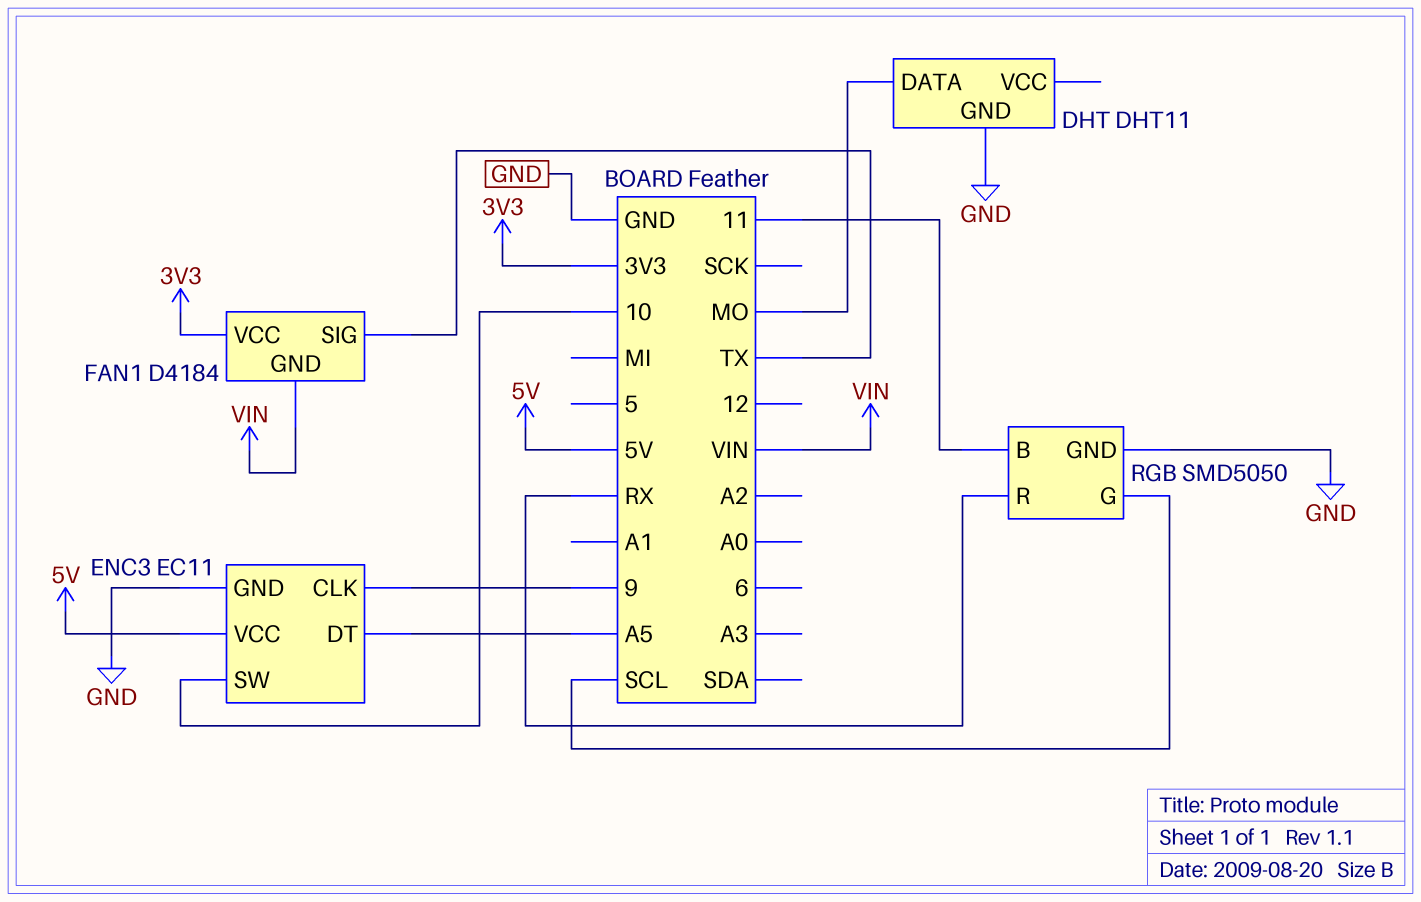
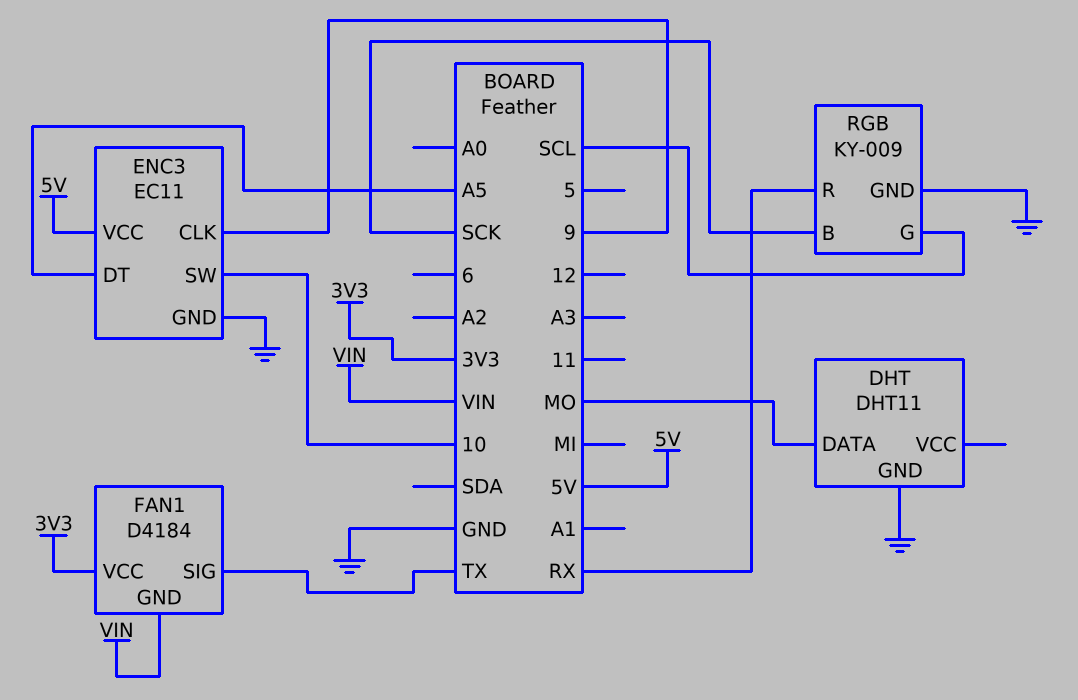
RGB: SMD5050 -> KY-009
RGB pin B: 11 -> SCK

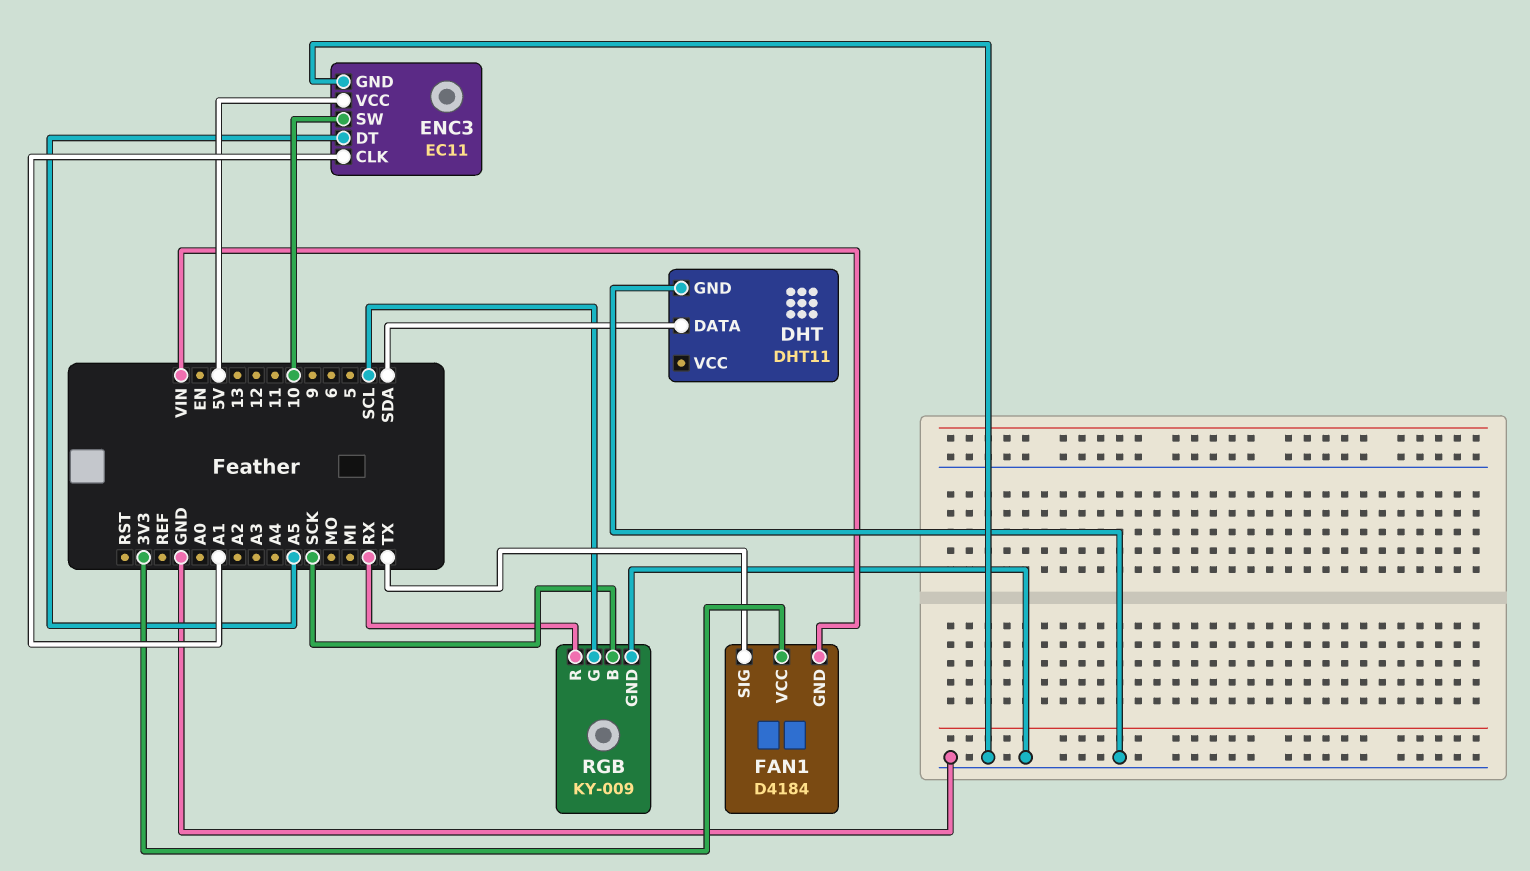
DHT pin DATA: MO -> SDA
ENC3 pin CLK: 9 -> A1

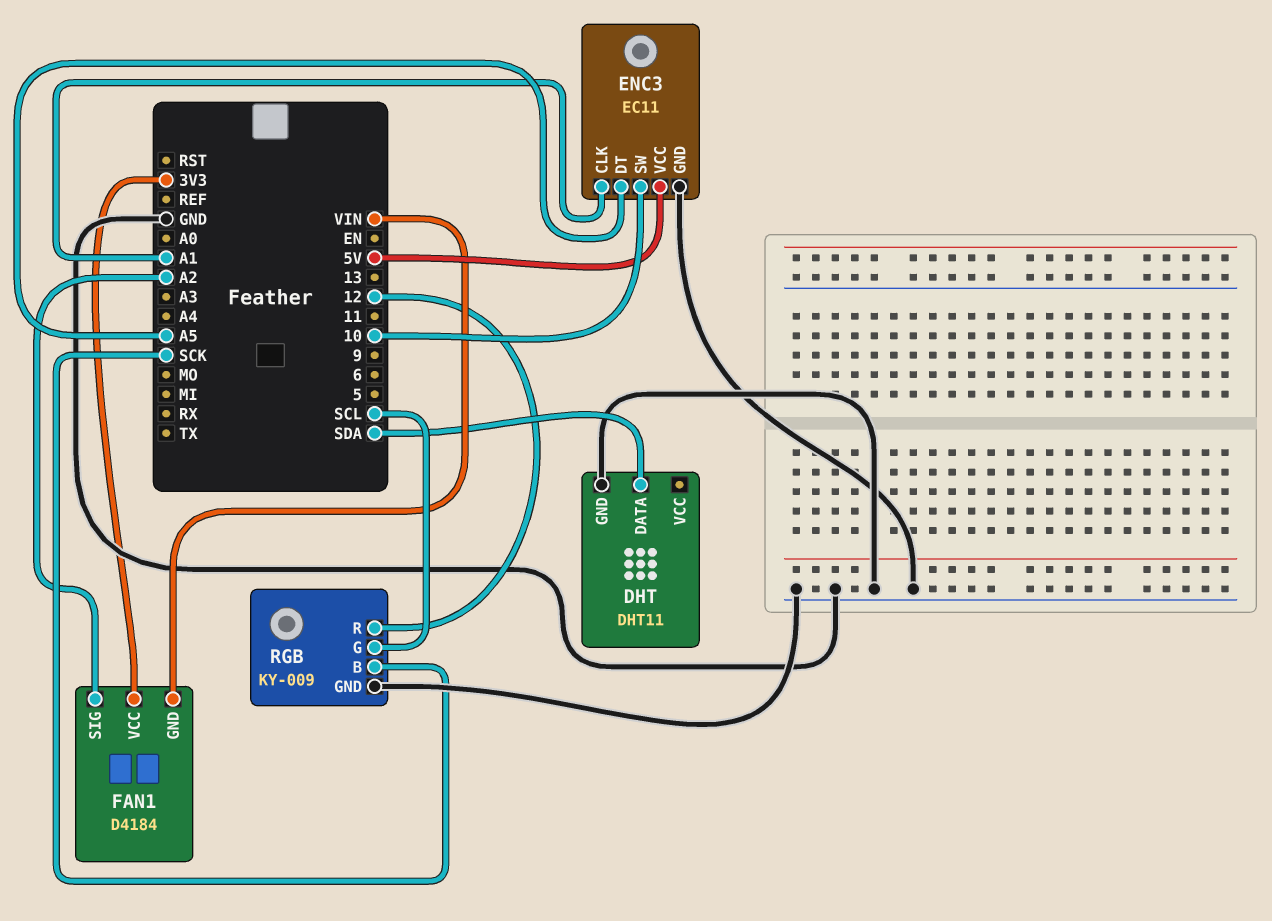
FAN1 pin SIG: TX -> A2
RGB pin R: RX -> 12

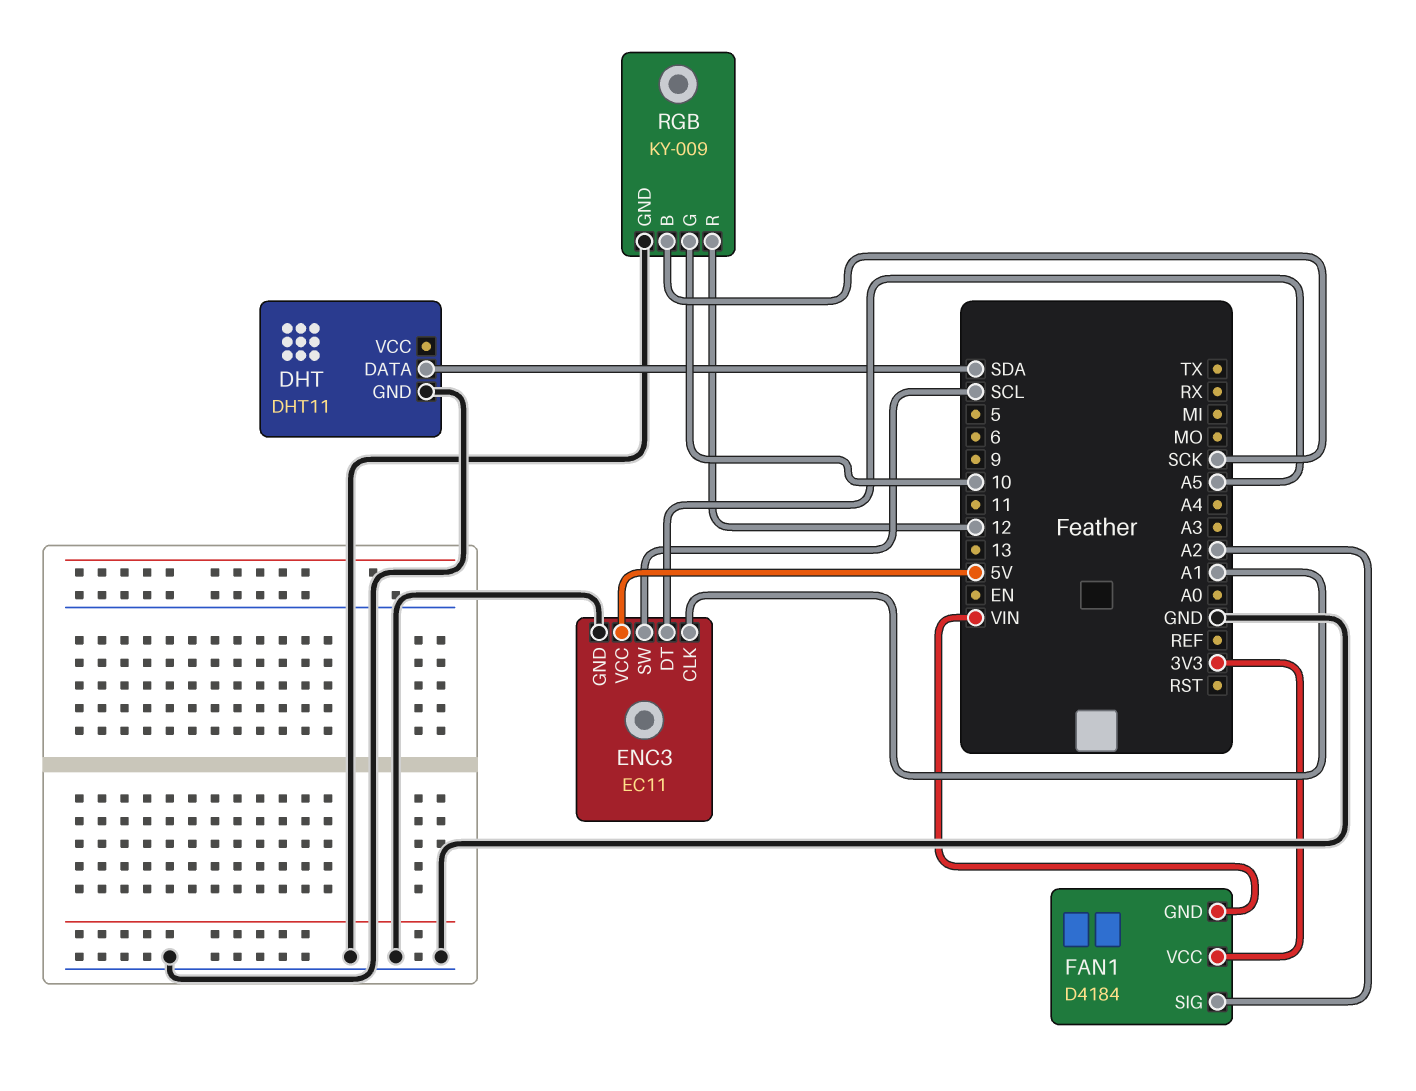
ENC3 pin SW: 10 -> SCL
RGB pin G: SCL -> 10

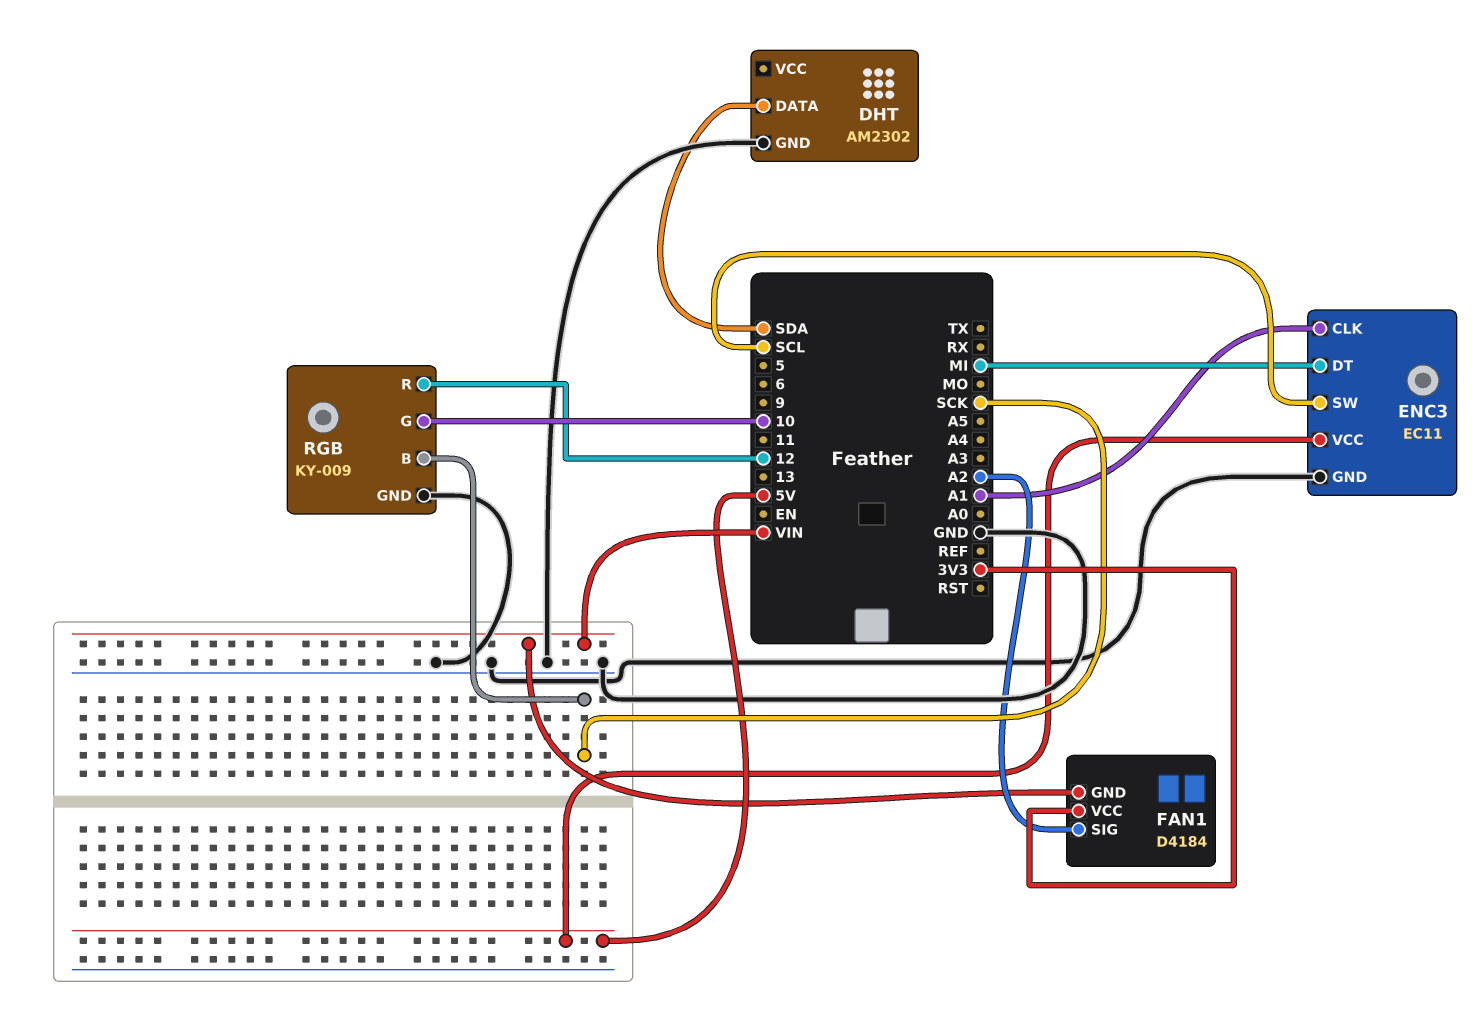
DHT: DHT11 -> AM2302
ENC3 pin DT: A5 -> MI

